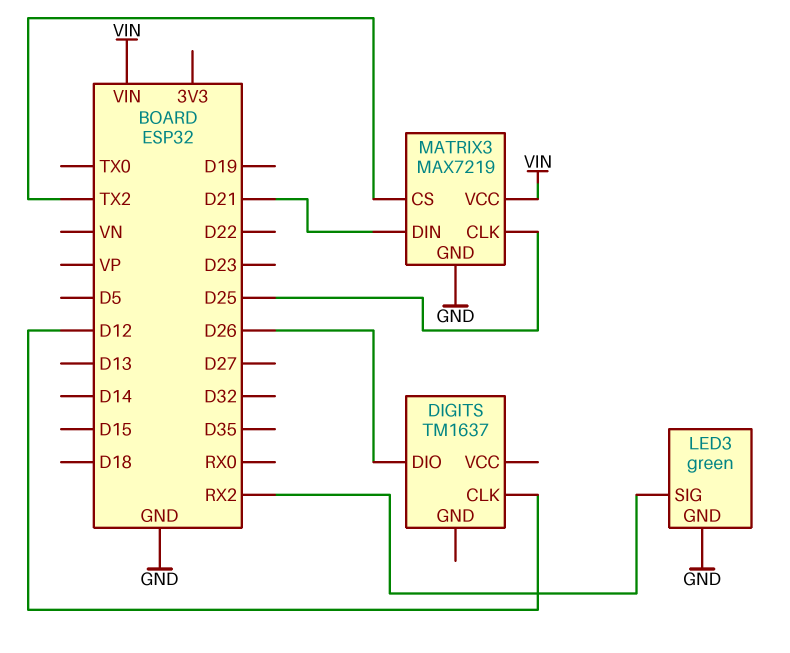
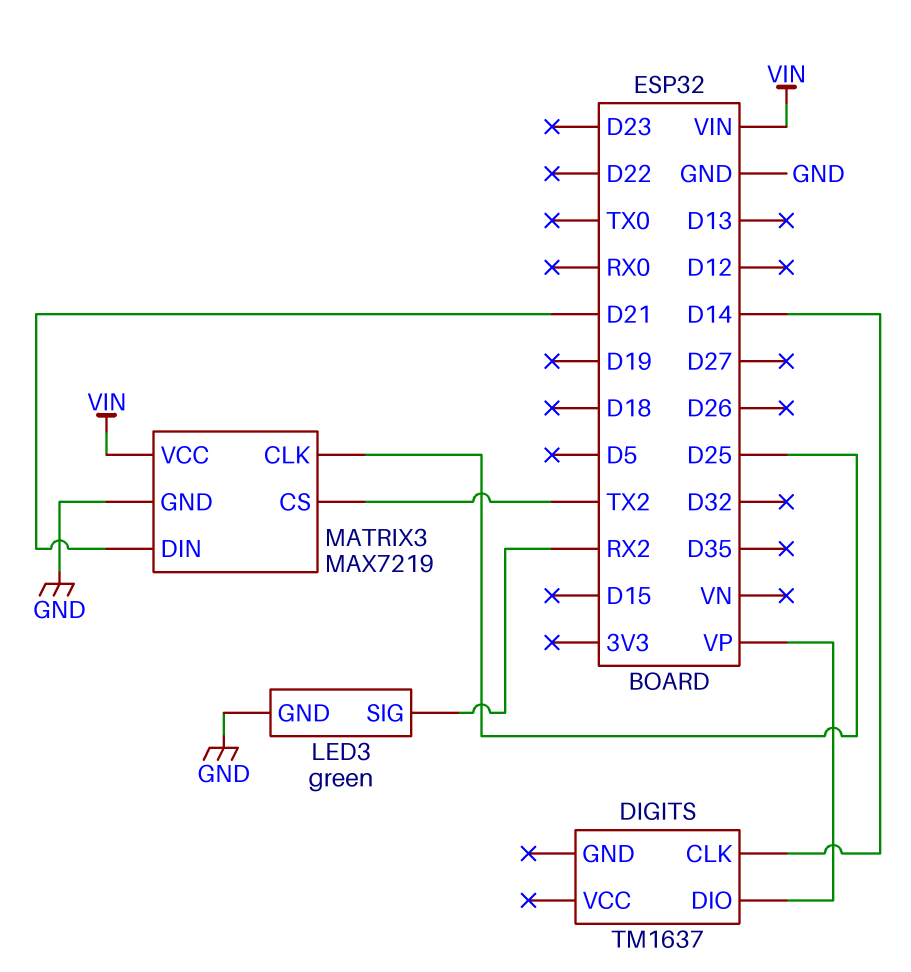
DIGITS pin CLK: D12 -> D14
DIGITS pin DIO: D26 -> VP

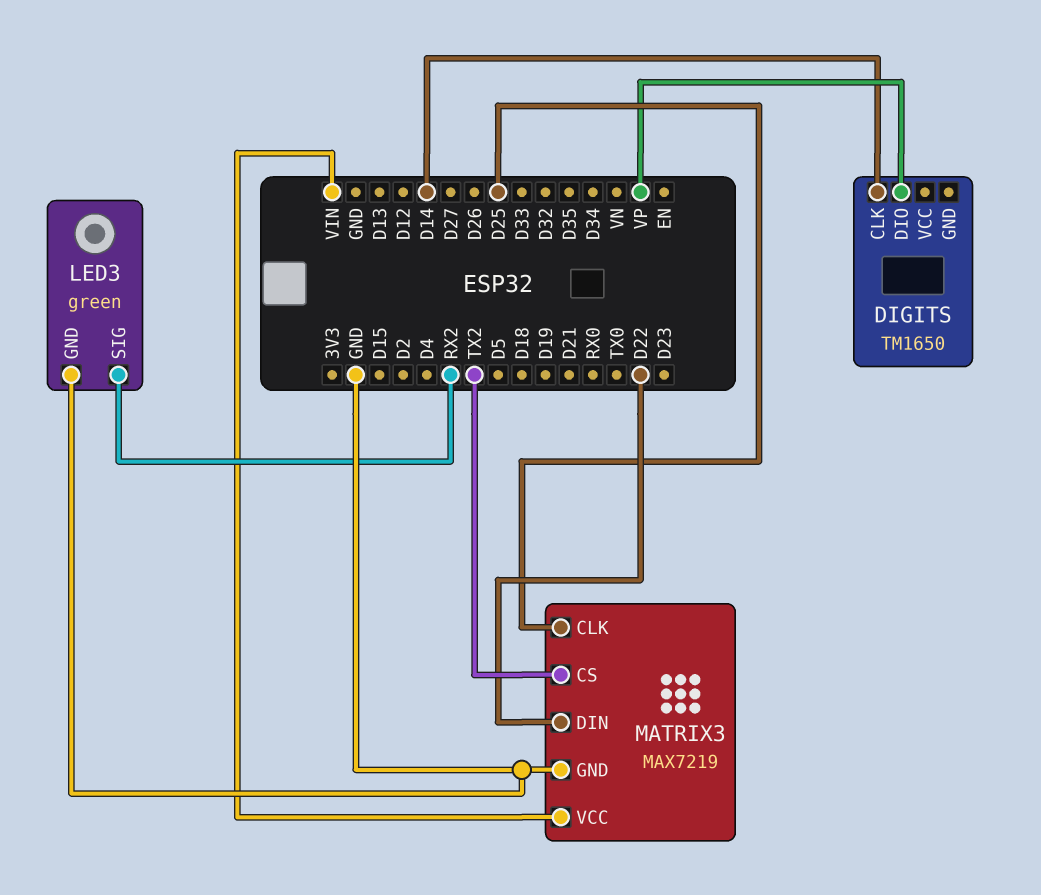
DIGITS: TM1637 -> TM1650
MATRIX3 pin DIN: D21 -> D22

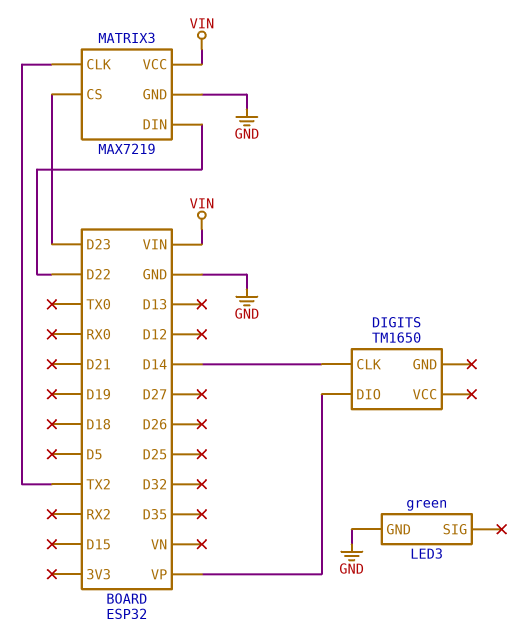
LED3 pin SIG: RX2 -> none
MATRIX3 pin CLK: D25 -> TX2
MATRIX3 pin CS: TX2 -> D23

